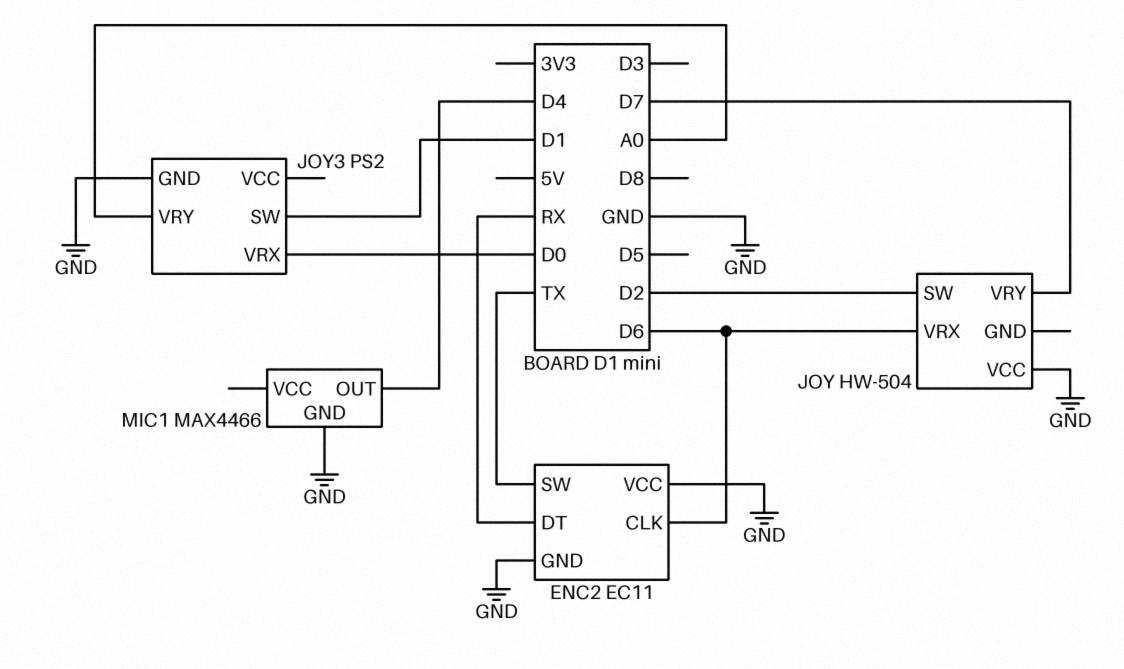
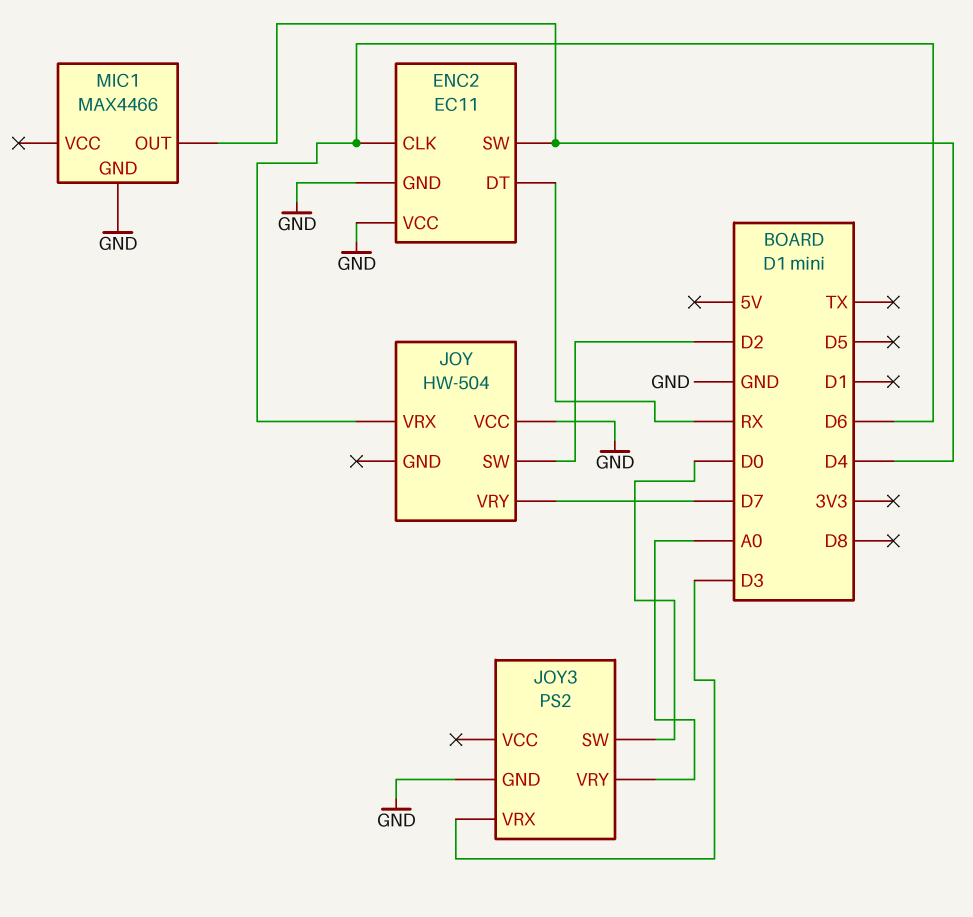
ENC2 pin SW: TX -> D4
JOY3 pin SW: D1 -> D0
JOY3 pin VRX: D0 -> D3

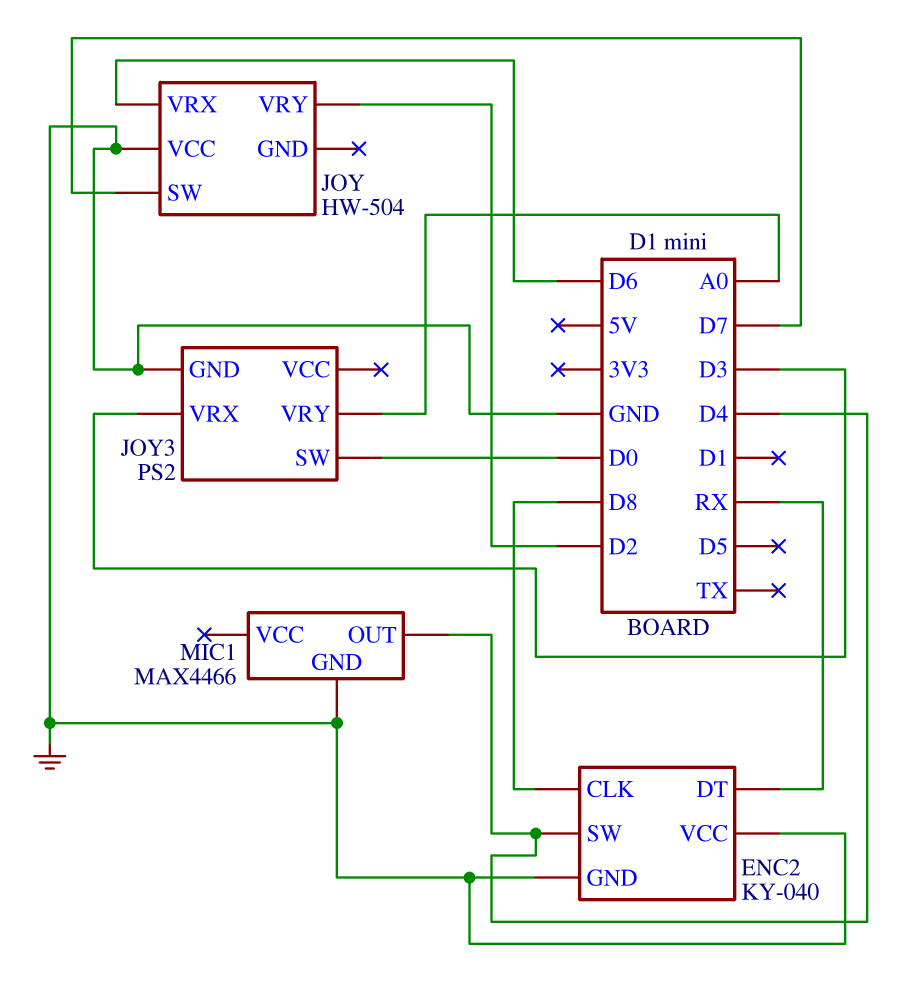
ENC2: EC11 -> KY-040
ENC2 pin CLK: D6 -> D8
JOY pin SW: D2 -> D7
JOY pin VRY: D7 -> D2

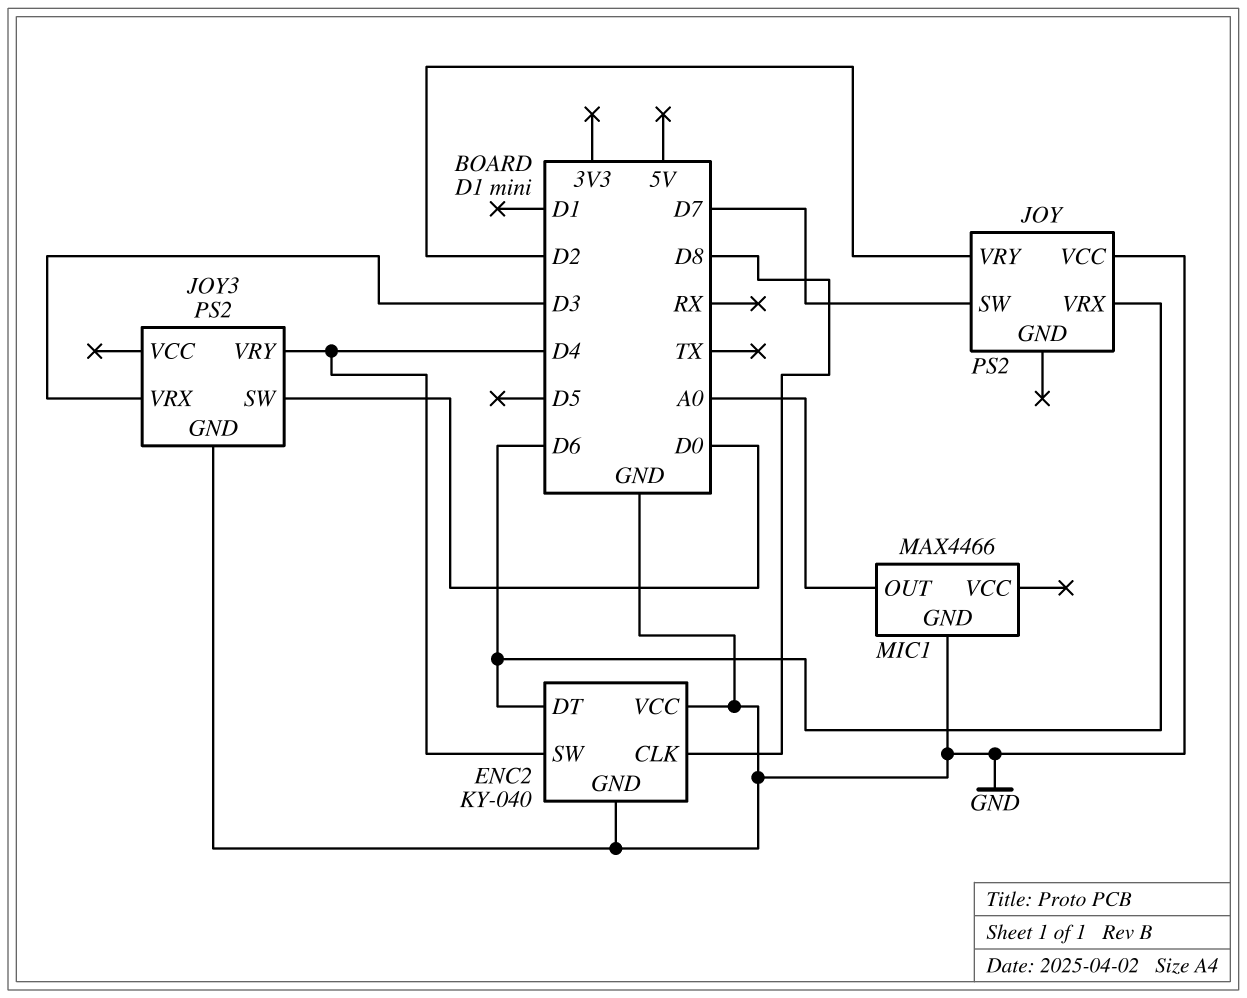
ENC2 pin DT: RX -> D6
JOY: HW-504 -> PS2
JOY3 pin VRY: A0 -> D4
MIC1 pin OUT: D4 -> A0

